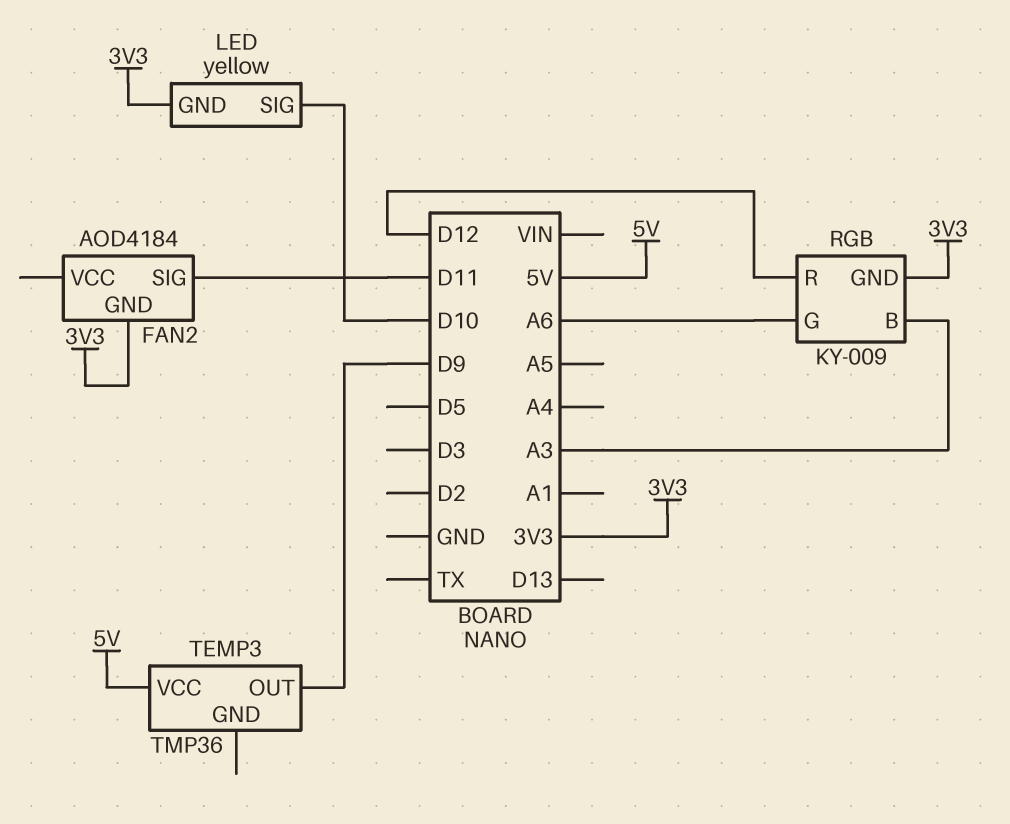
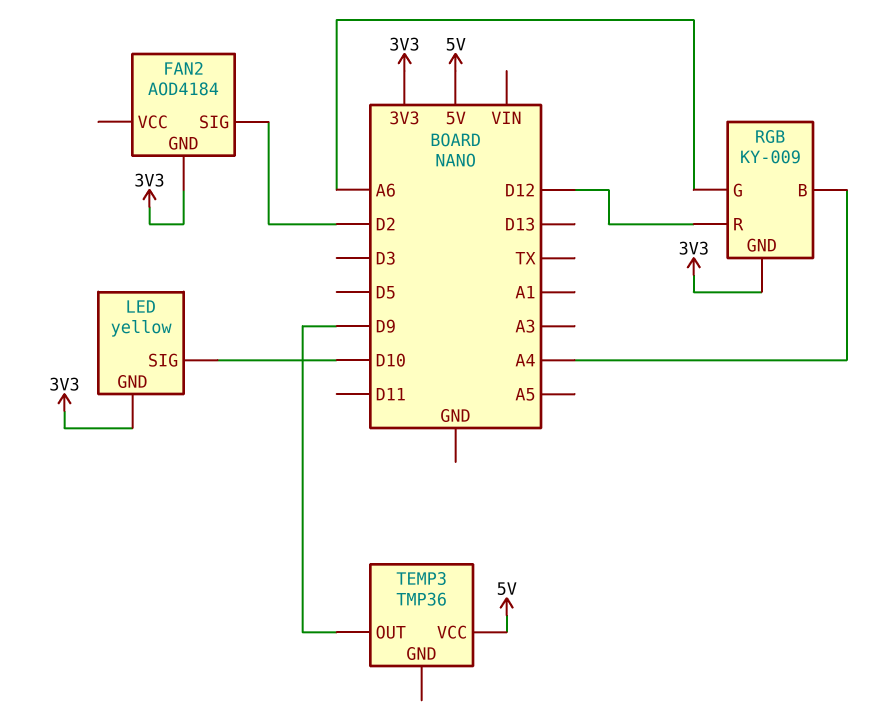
FAN2 pin SIG: D11 -> D2
RGB pin B: A3 -> A4

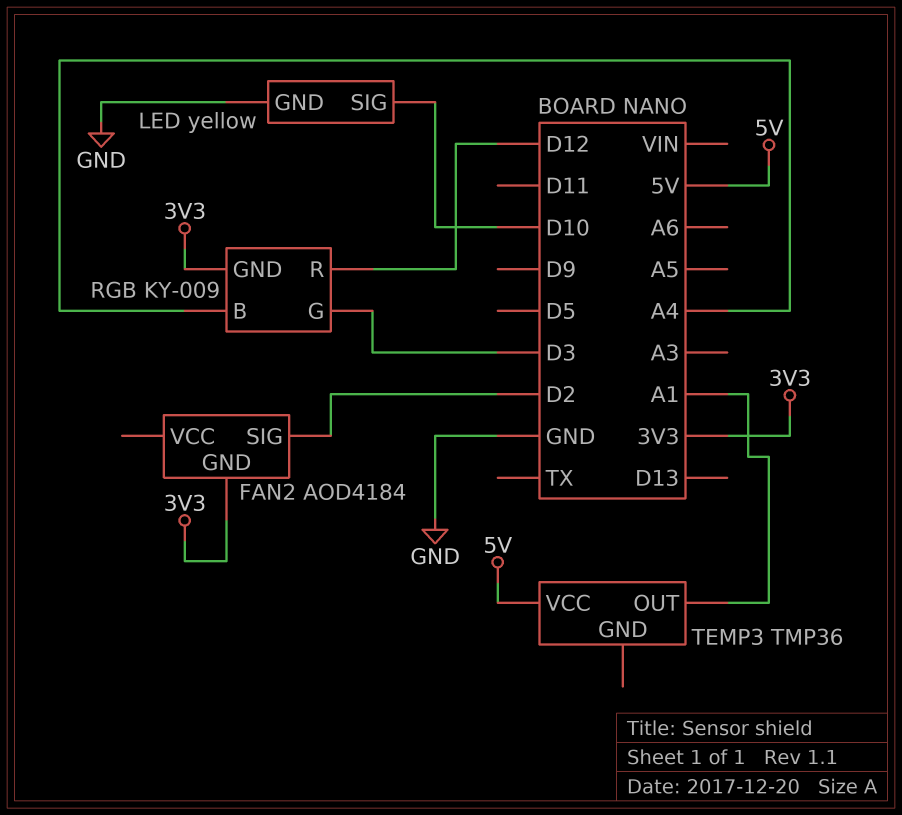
LED pin GND: 3V3 -> GND
RGB pin G: A6 -> D3
TEMP3 pin OUT: D9 -> A1

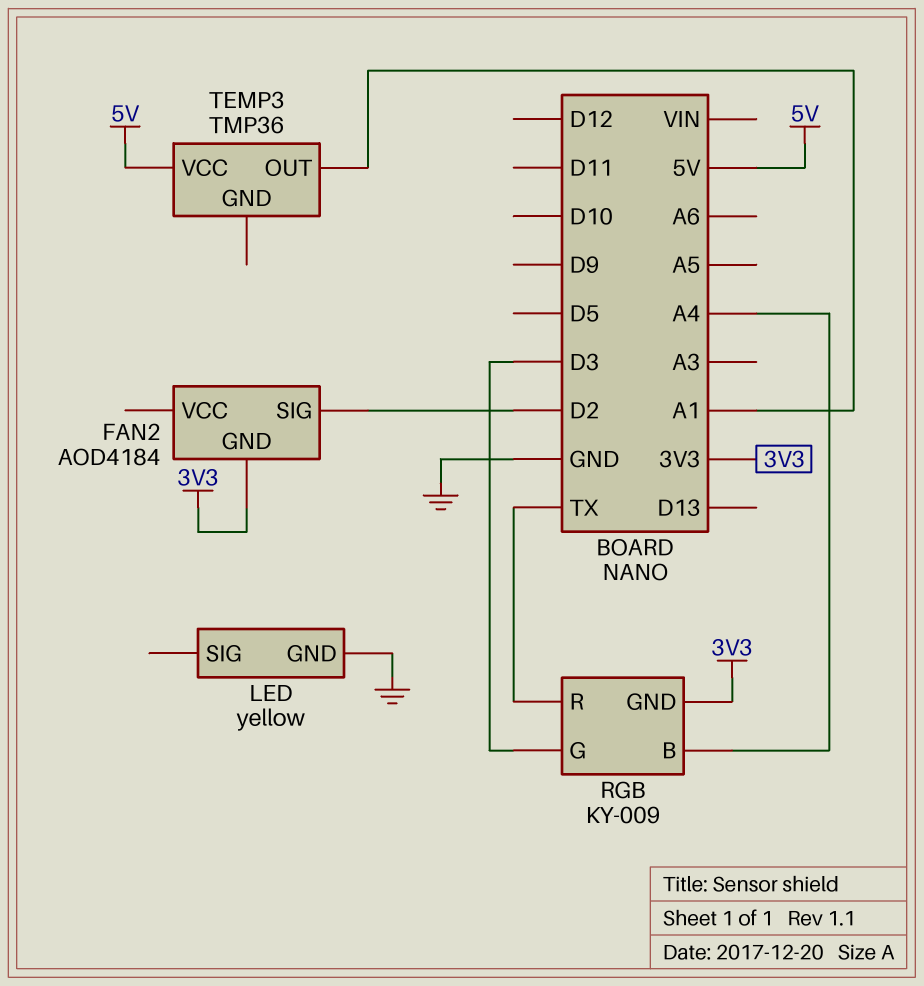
LED pin SIG: D10 -> none
RGB pin R: D12 -> TX

